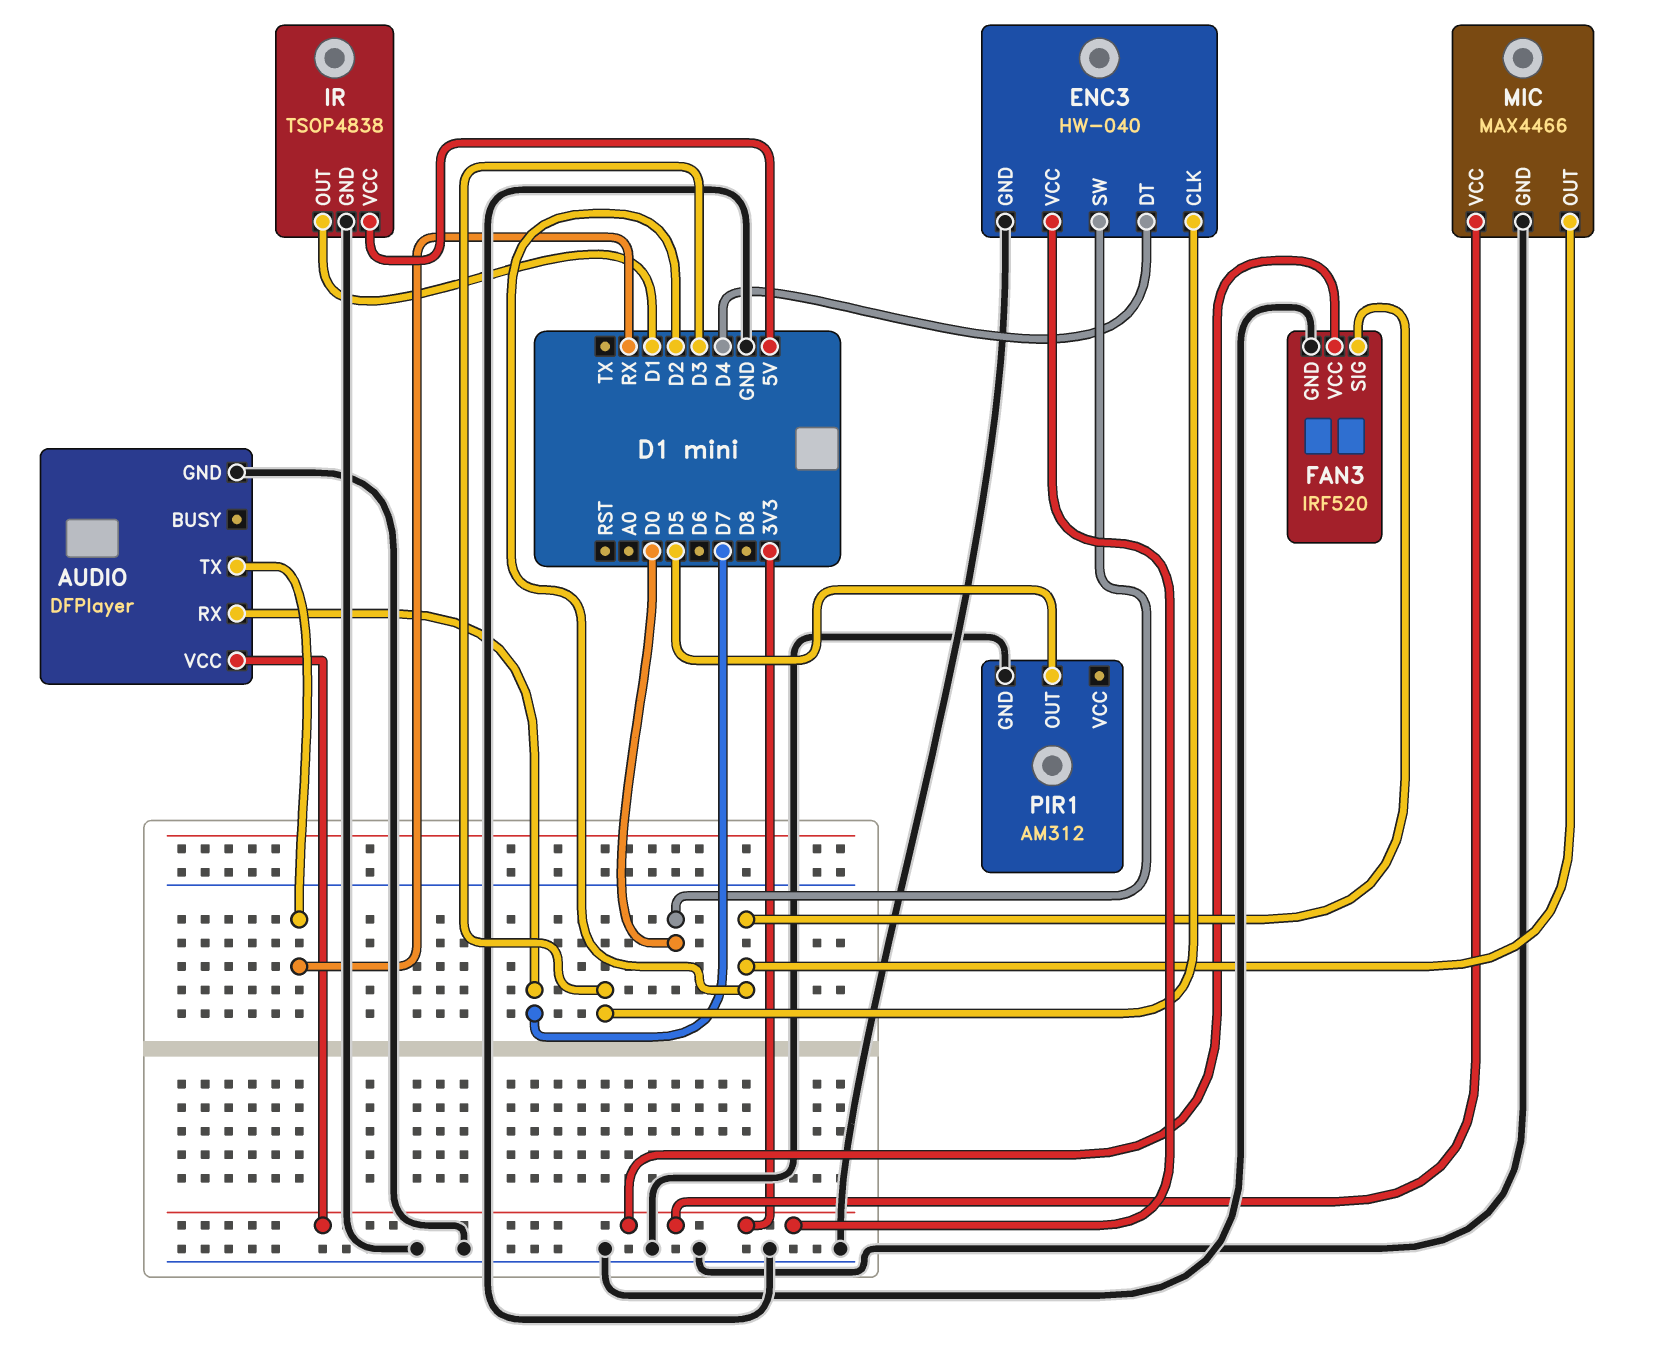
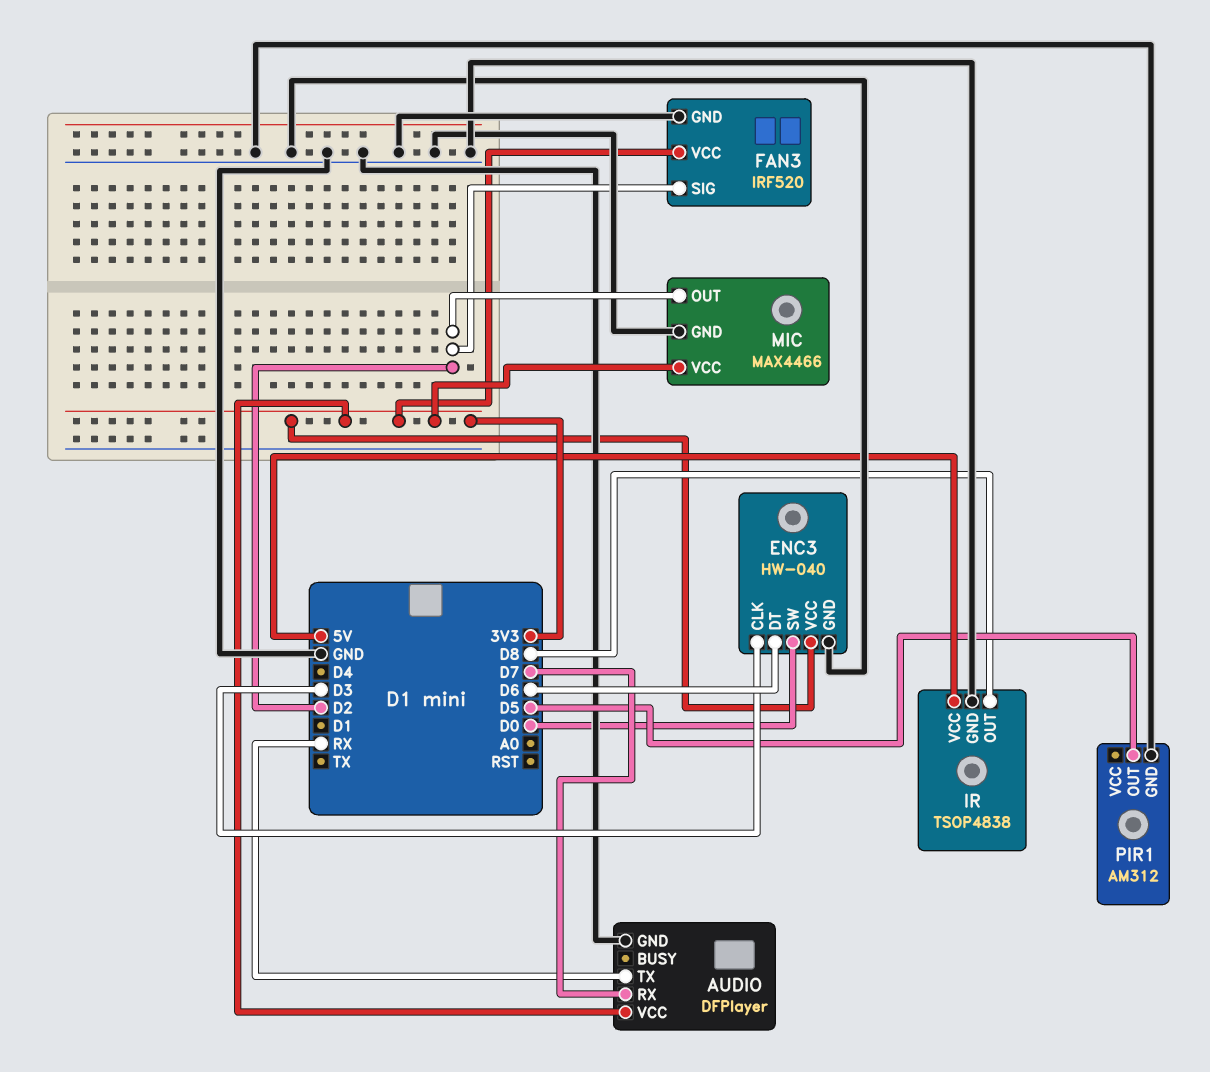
ENC3 pin DT: D4 -> D6
IR pin OUT: D1 -> D8

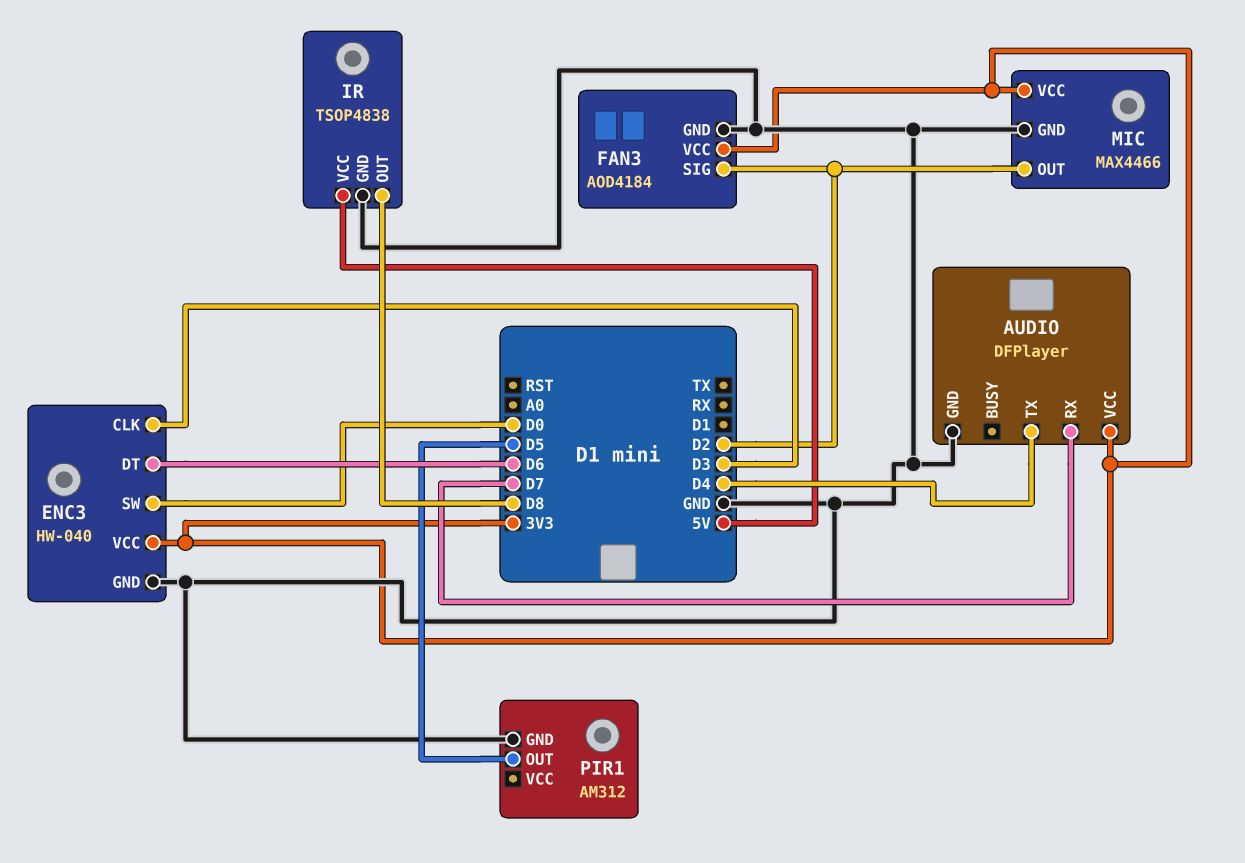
AUDIO pin TX: RX -> D4
FAN3: IRF520 -> AOD4184

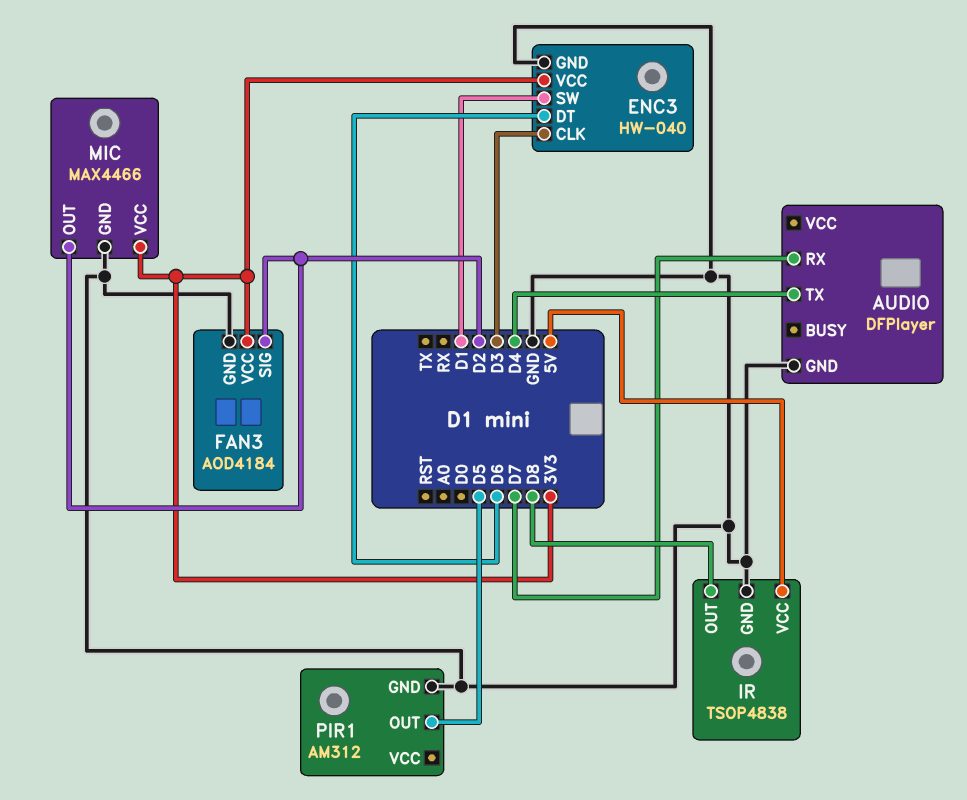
AUDIO pin VCC: 3V3 -> none
ENC3 pin SW: D0 -> D1

